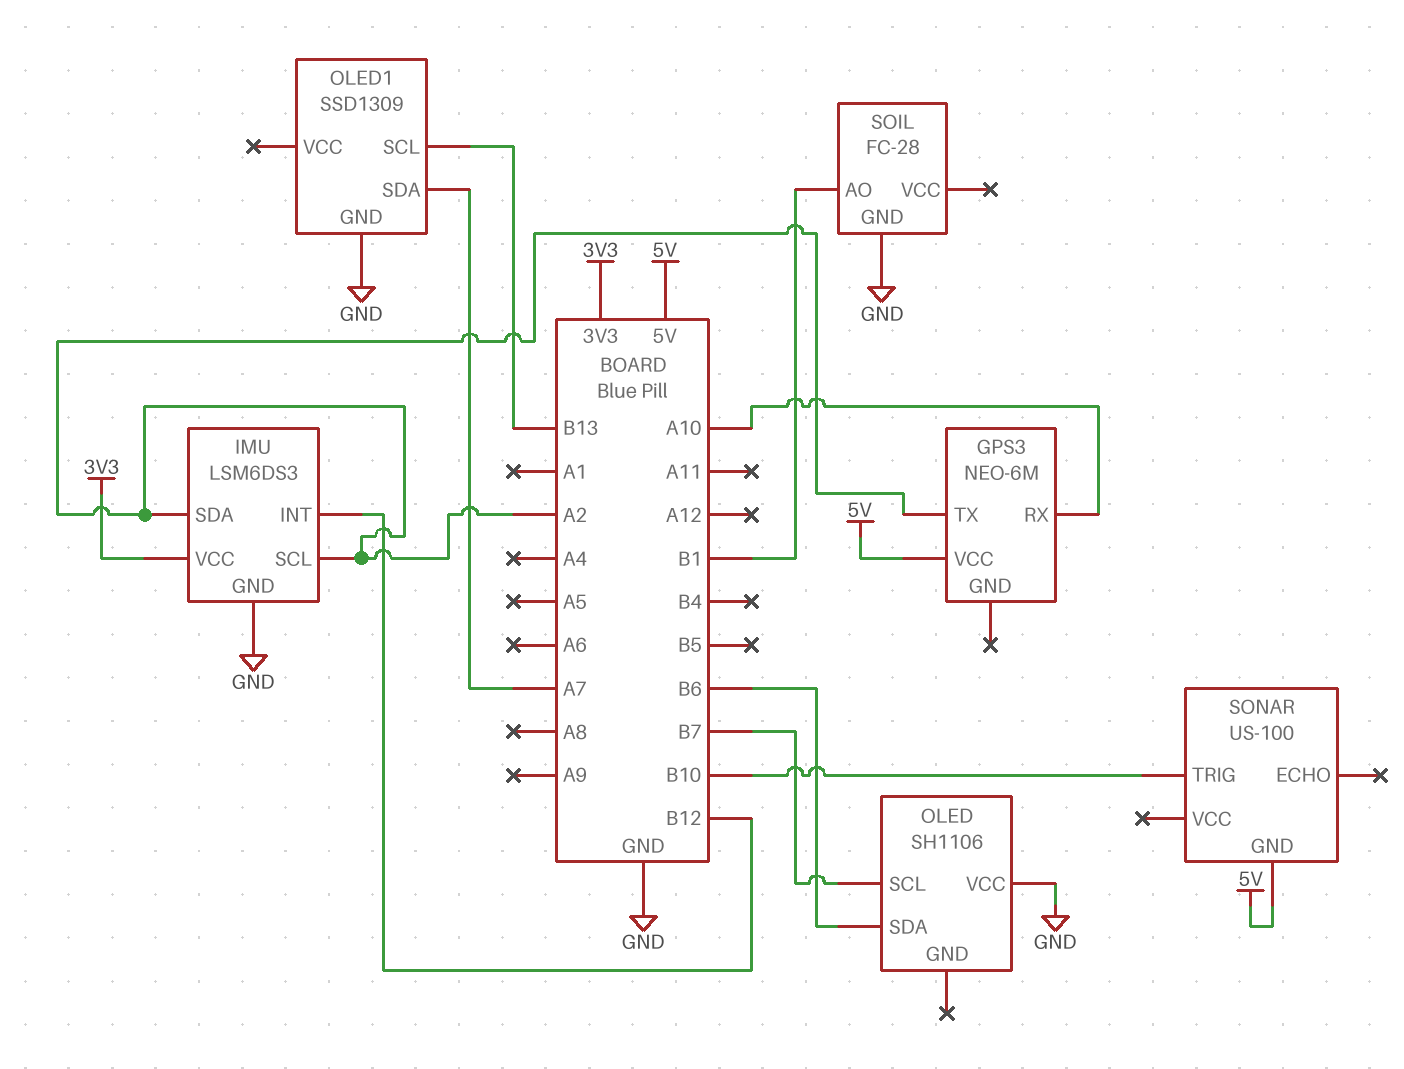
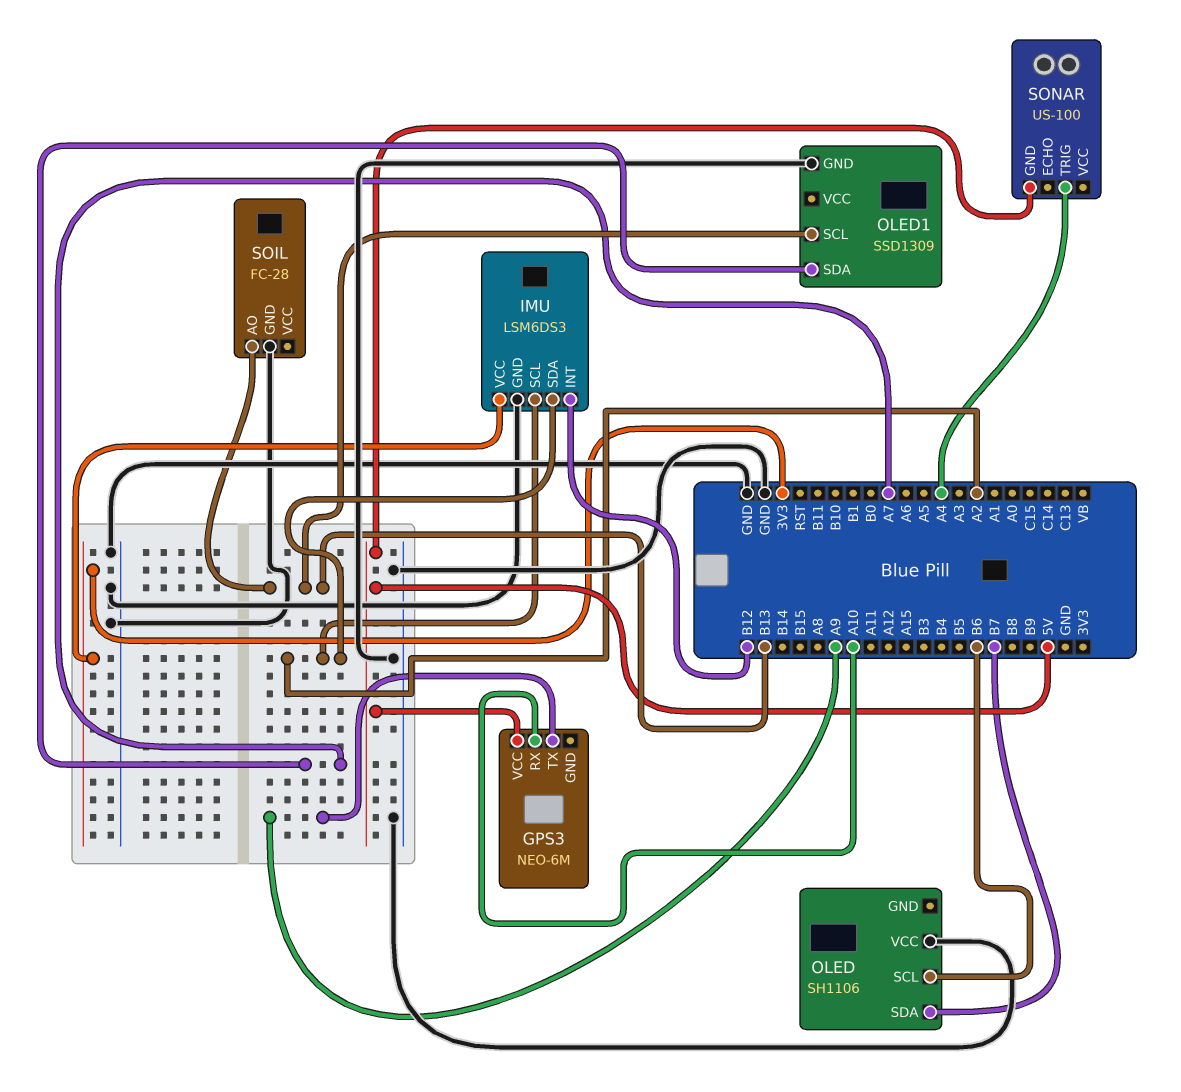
GPS3 pin TX: A2 -> A9
OLED pin SCL: B7 -> B6
OLED pin SDA: B6 -> B7
SOIL pin AO: B1 -> B13
SONAR pin TRIG: B10 -> A4

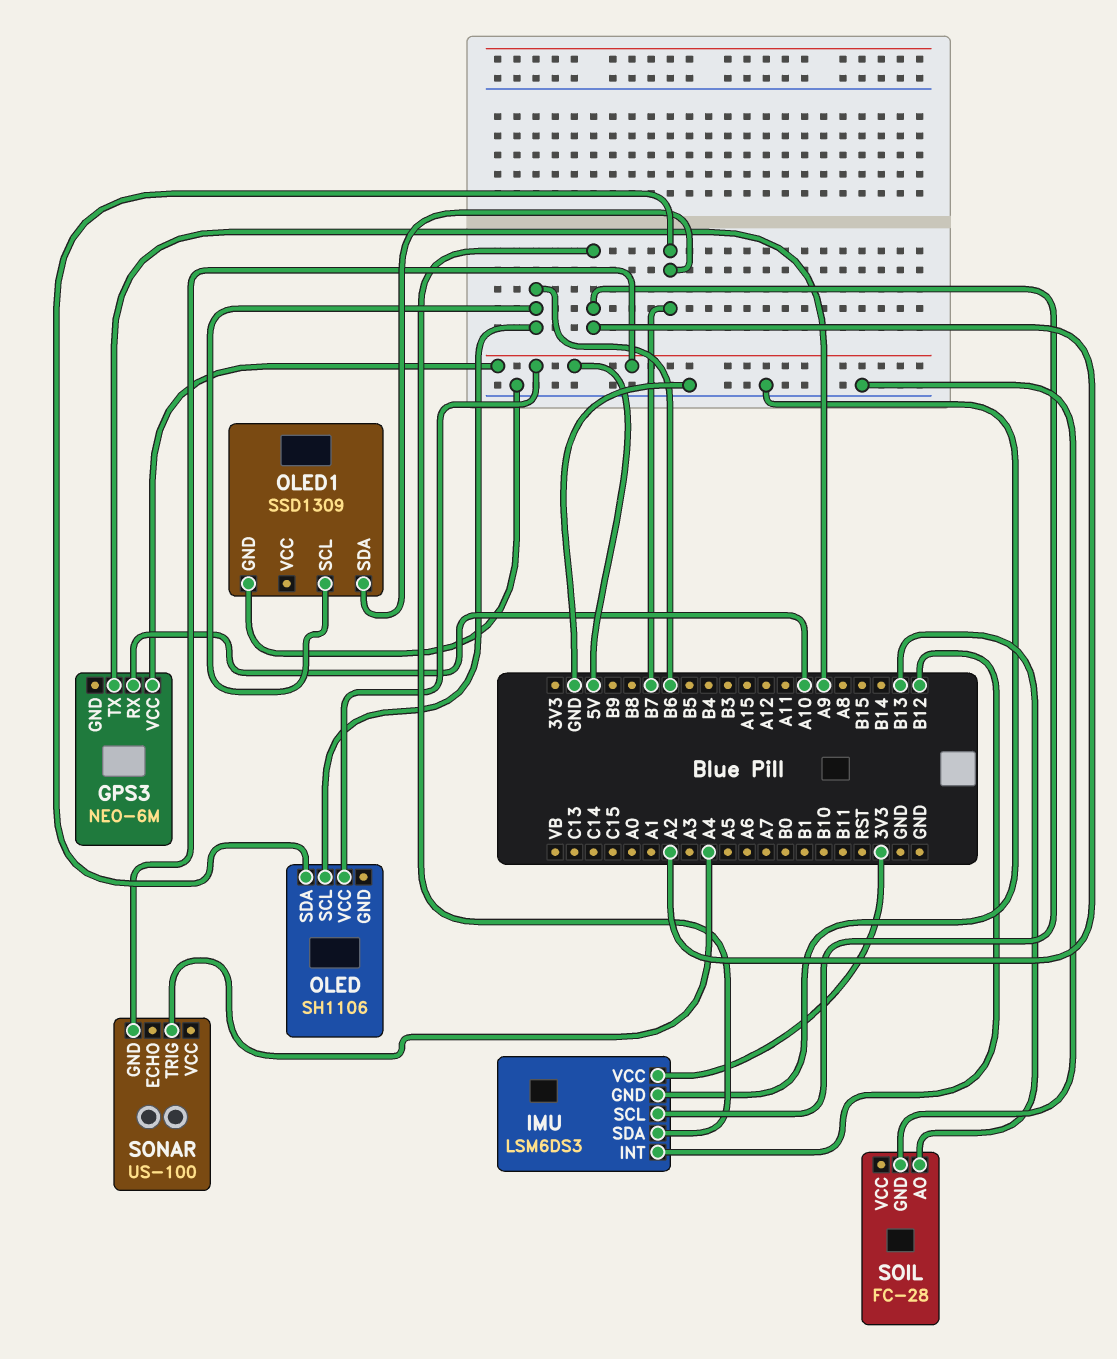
OLED pin VCC: GND -> 5V
OLED1 pin SCL: B13 -> B6
OLED1 pin SDA: A7 -> B7

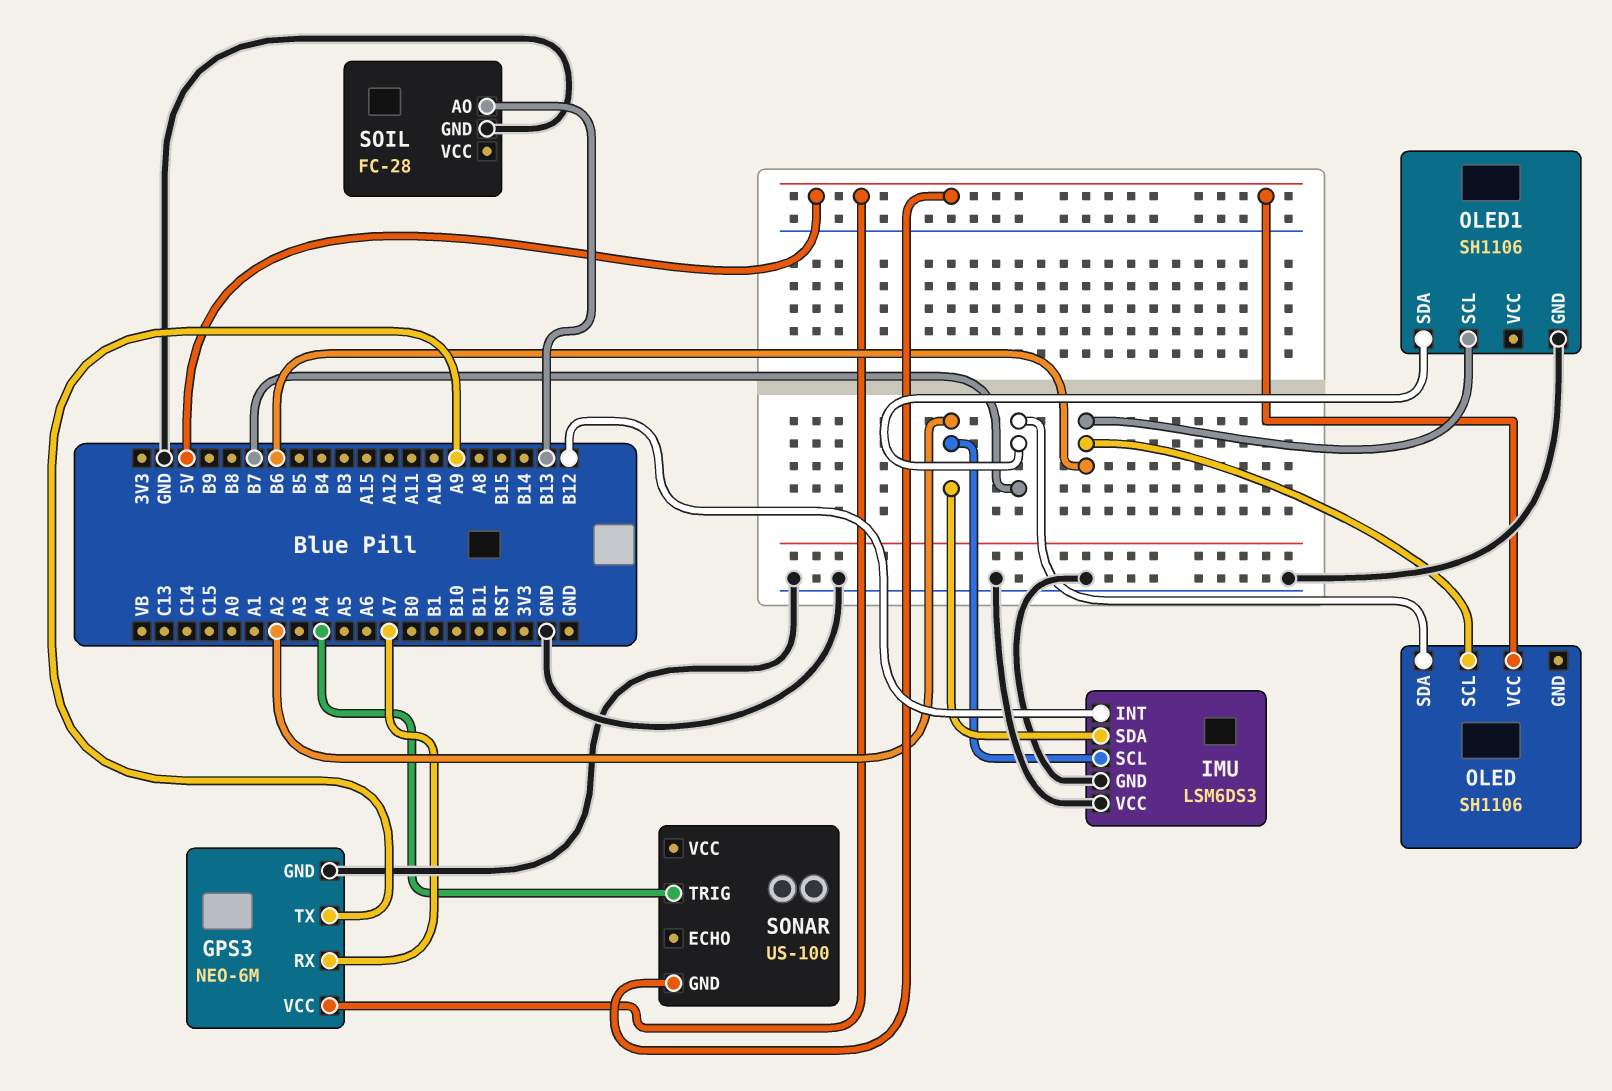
GPS3 pin GND: none -> GND
GPS3 pin RX: A10 -> A7
IMU pin VCC: 3V3 -> GND
OLED1: SSD1309 -> SH1106

